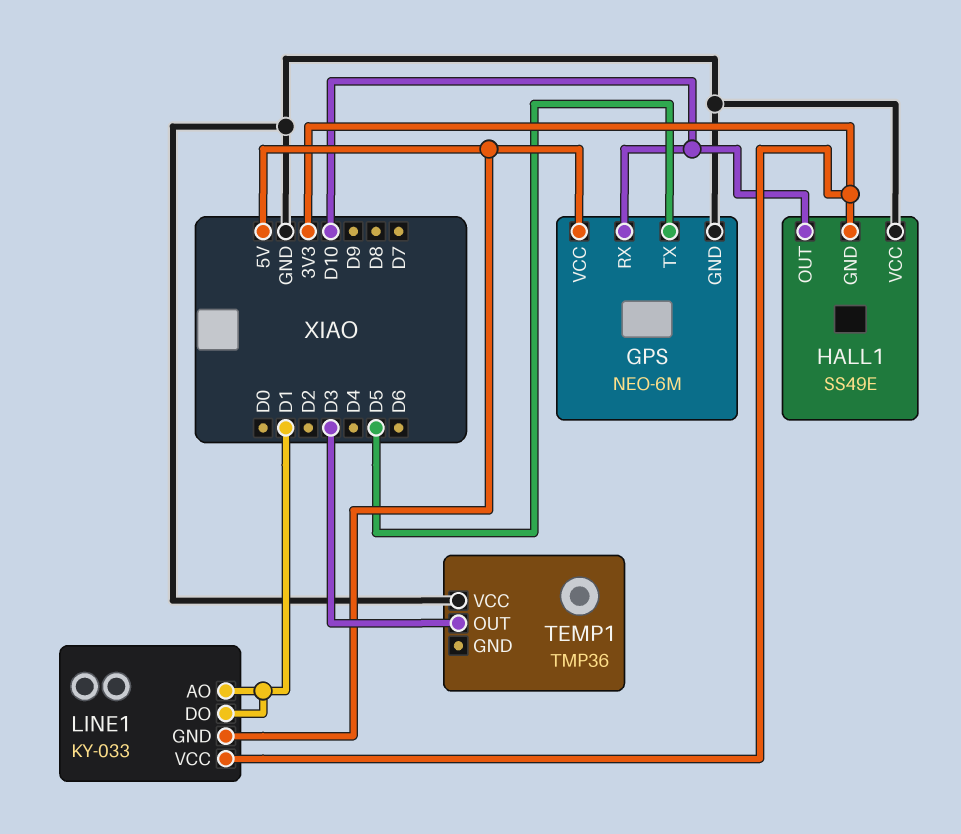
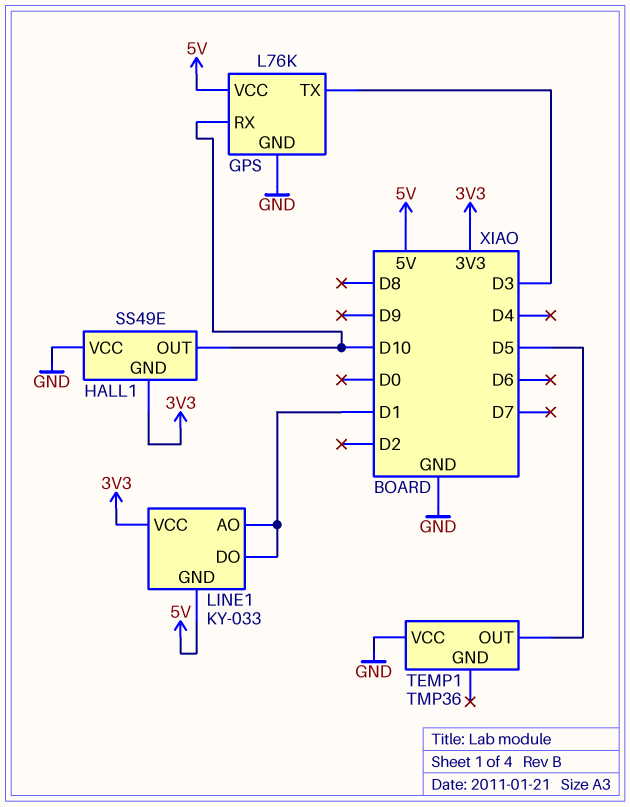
GPS: NEO-6M -> L76K
GPS pin TX: D5 -> D3
TEMP1 pin OUT: D3 -> D5

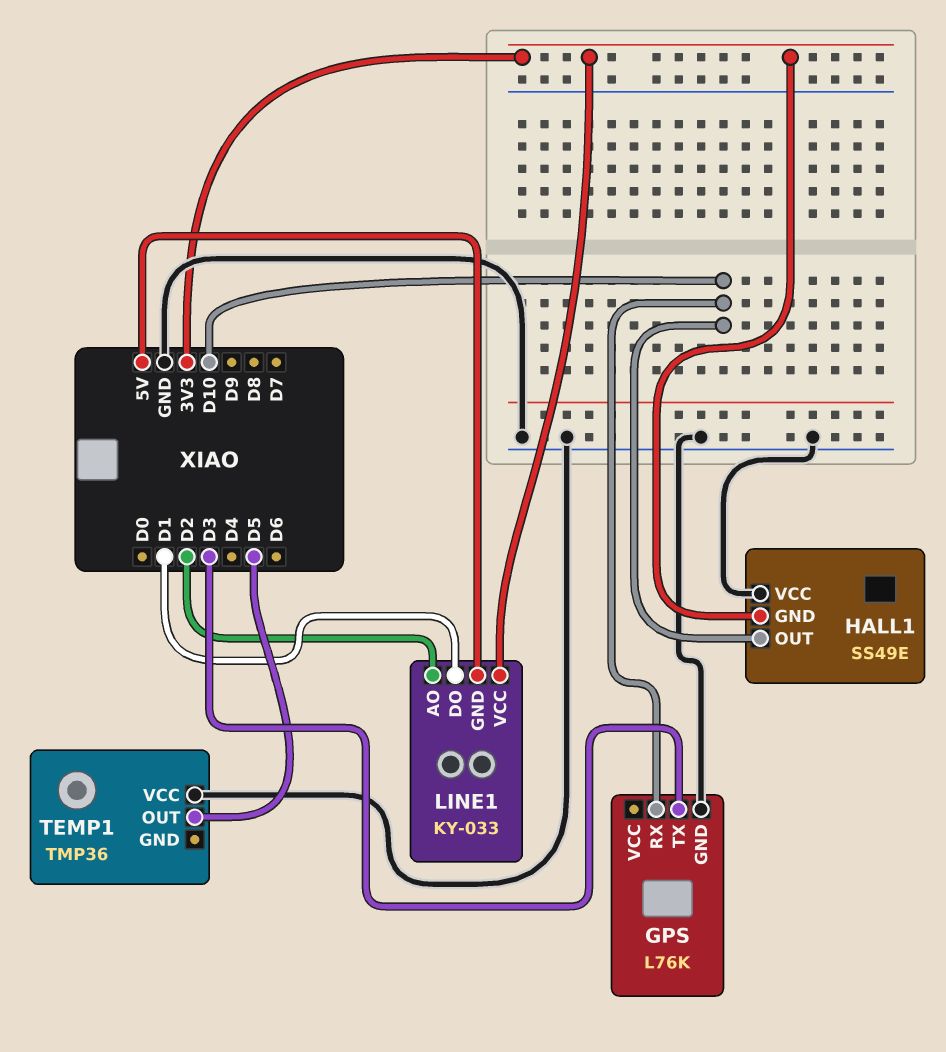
GPS pin VCC: 5V -> none
LINE1 pin AO: D1 -> D2

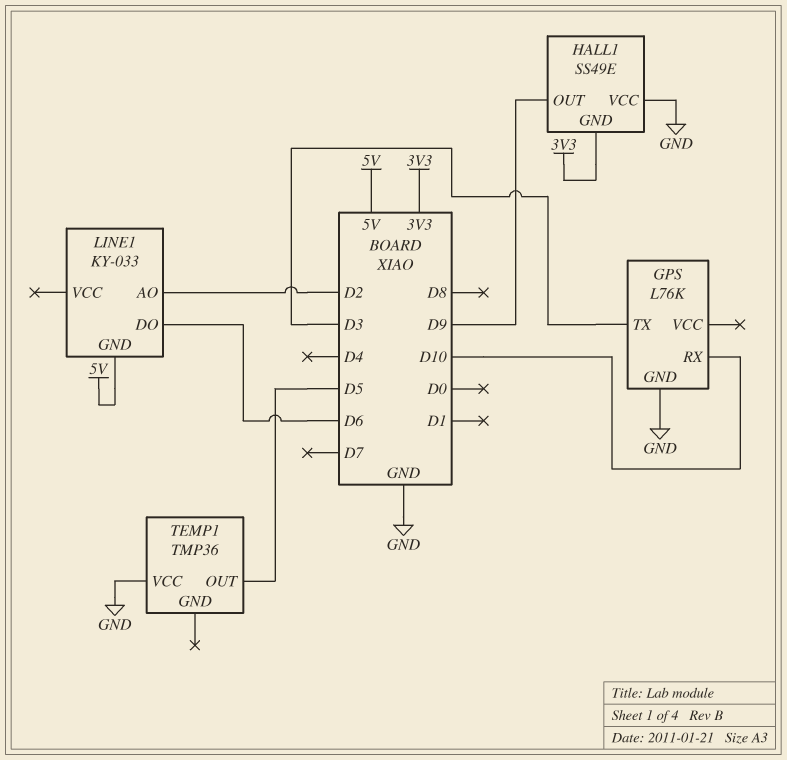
HALL1 pin OUT: D10 -> D9
LINE1 pin DO: D1 -> D6
LINE1 pin VCC: 3V3 -> none

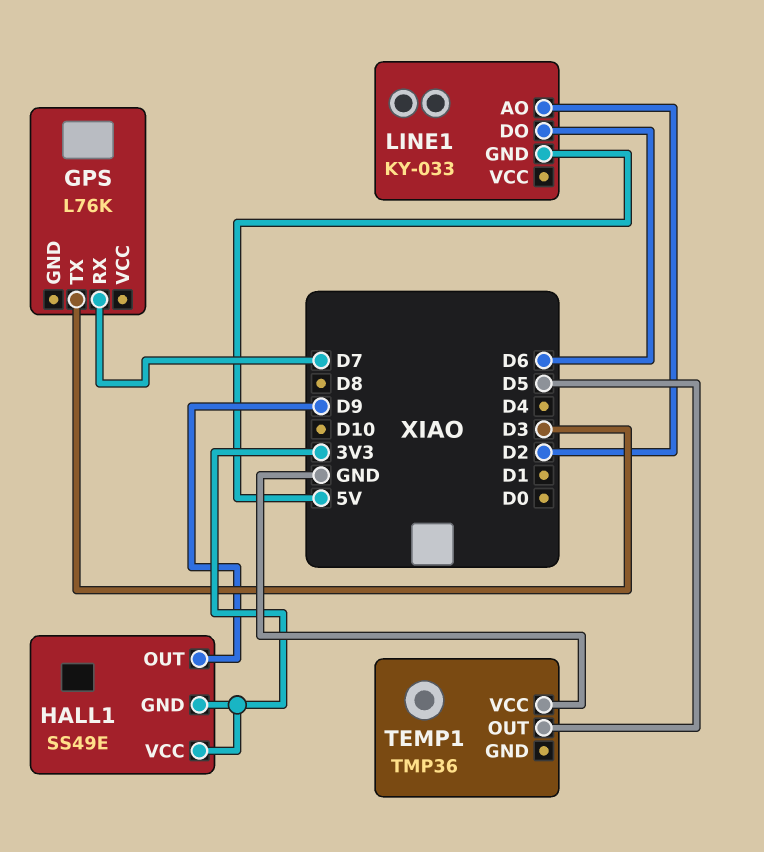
GPS pin GND: GND -> none
GPS pin RX: D10 -> D7
HALL1 pin VCC: GND -> 3V3

